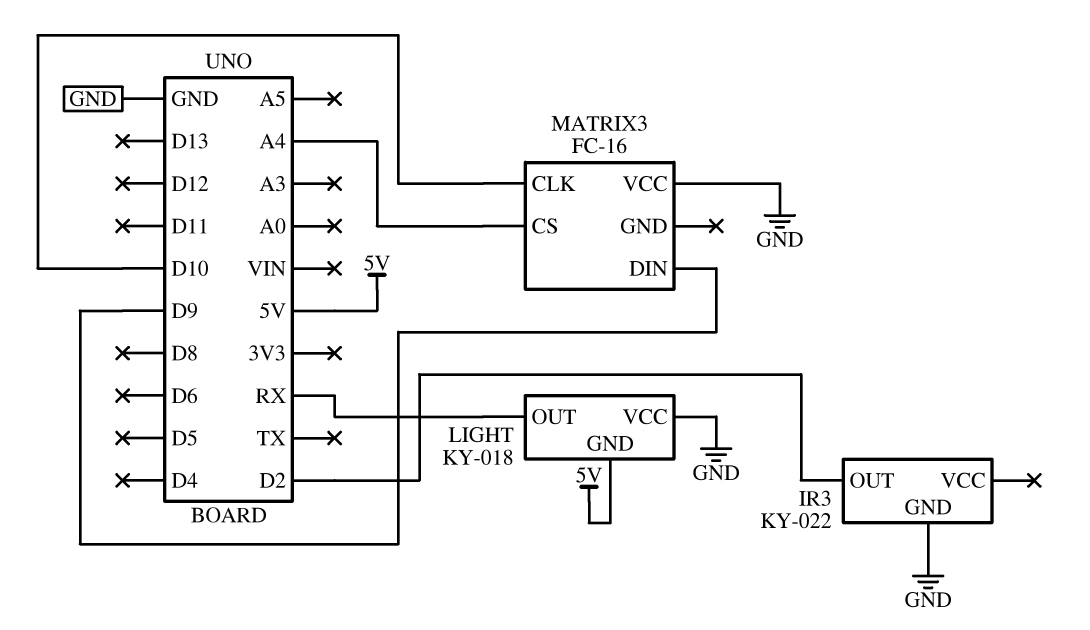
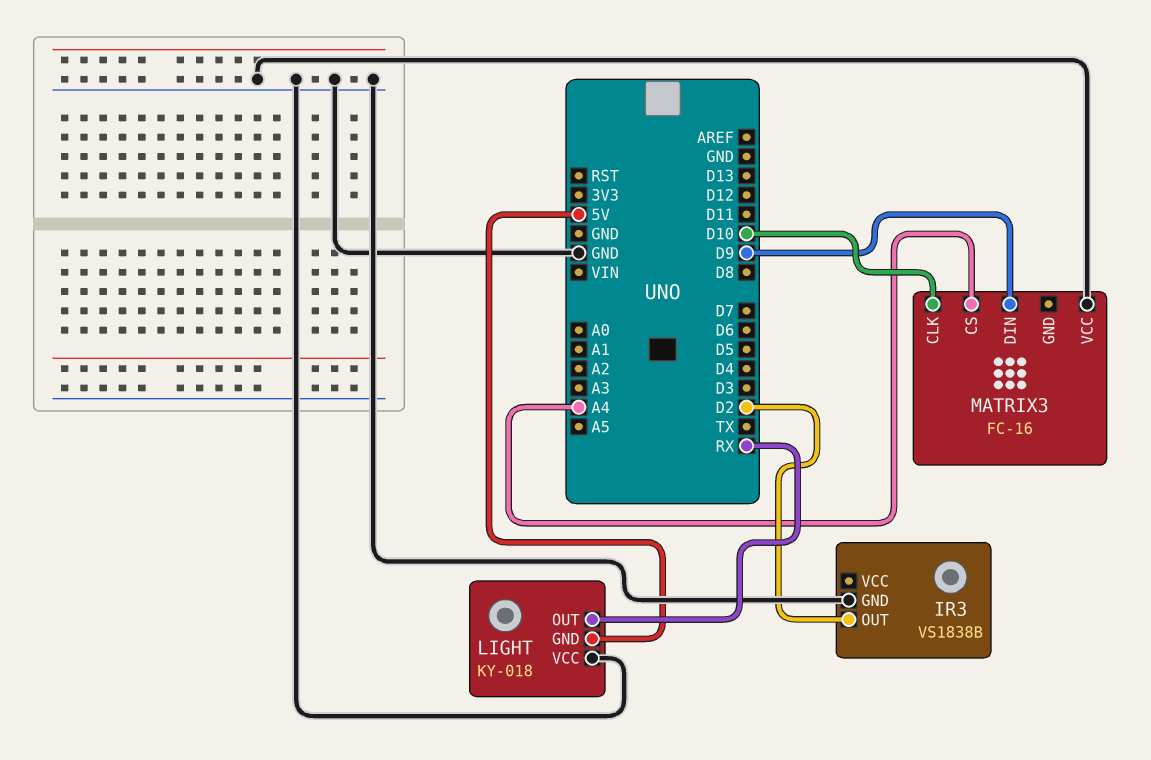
IR3: KY-022 -> VS1838B

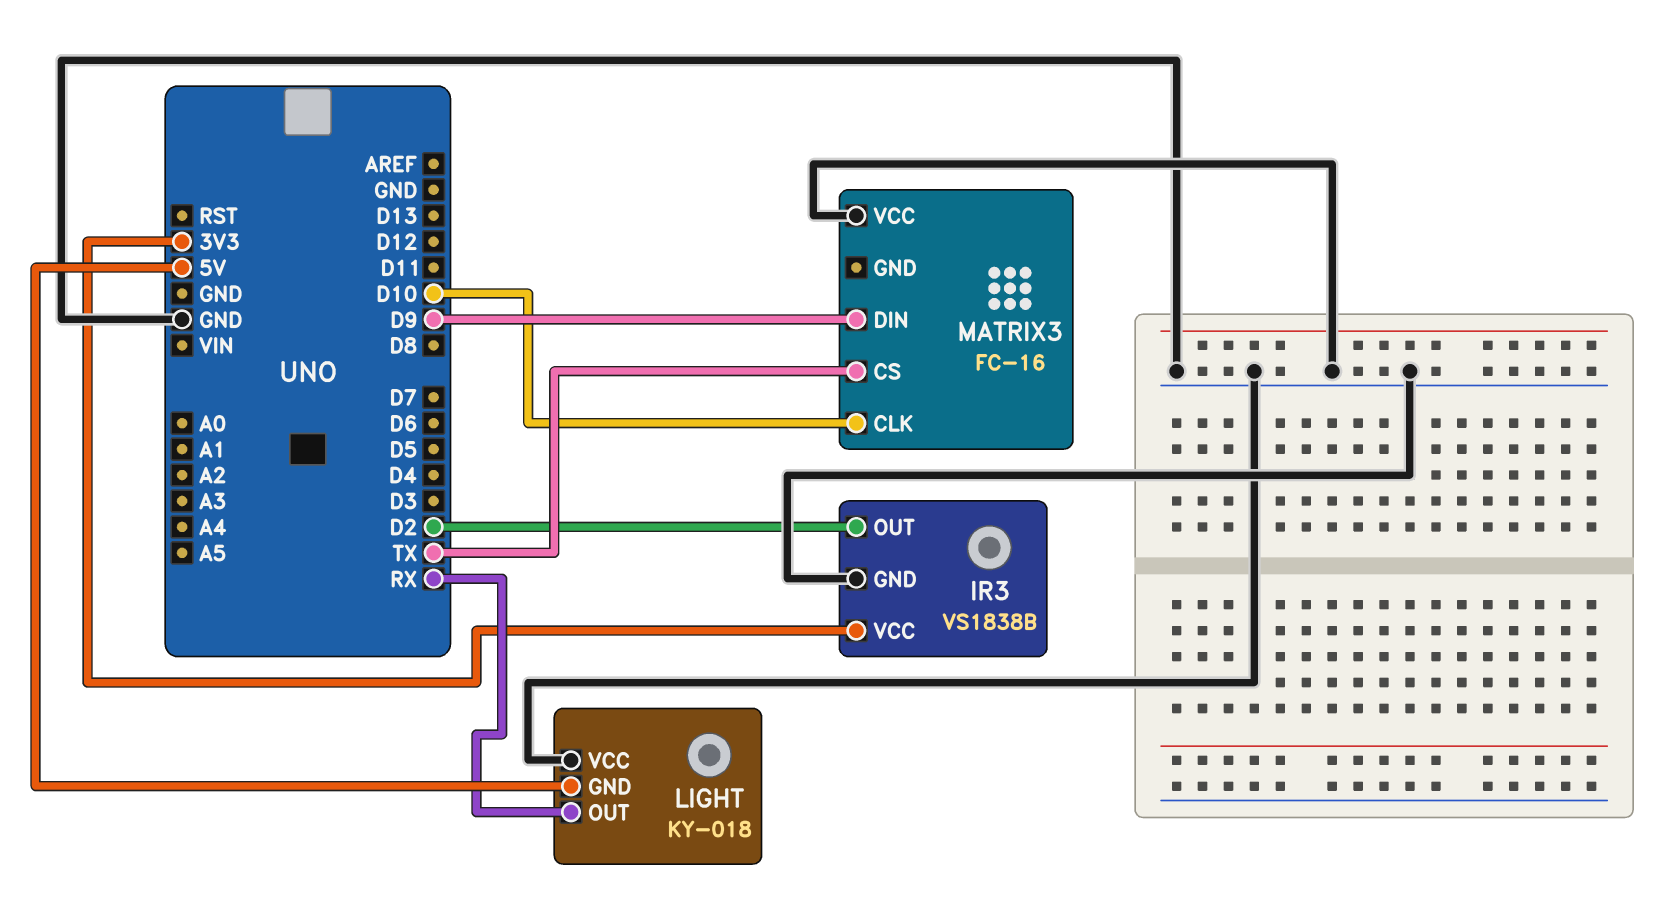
IR3 pin VCC: none -> 3V3
MATRIX3 pin CS: A4 -> TX

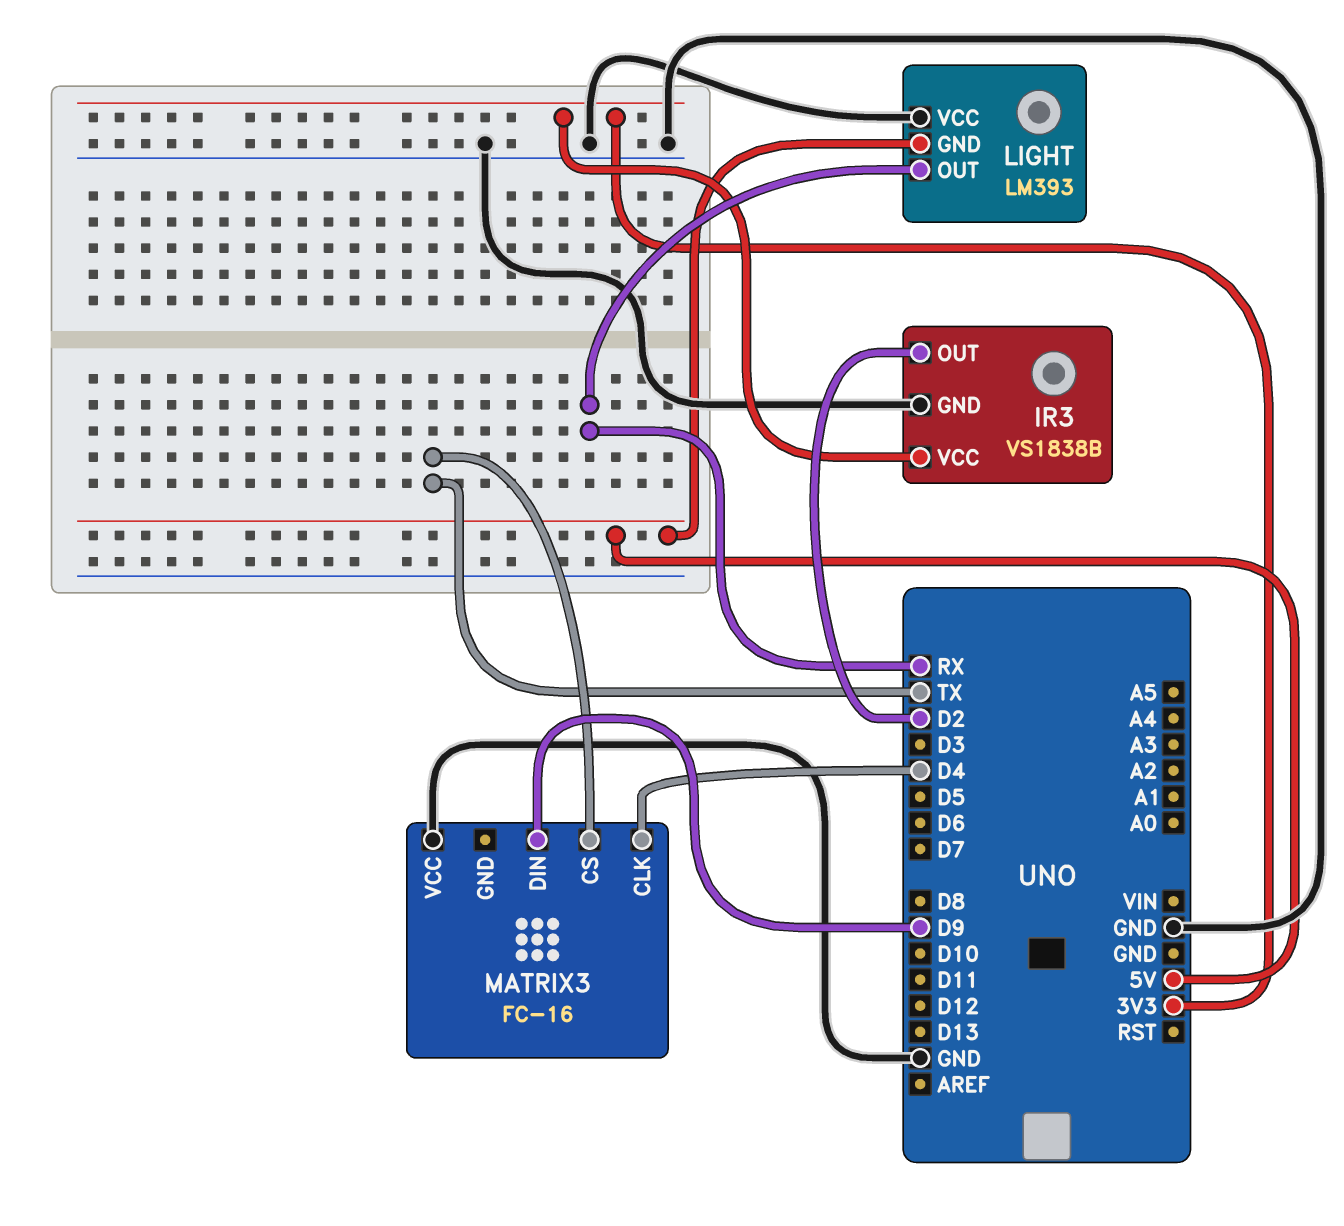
LIGHT: KY-018 -> LM393
MATRIX3 pin CLK: D10 -> D4

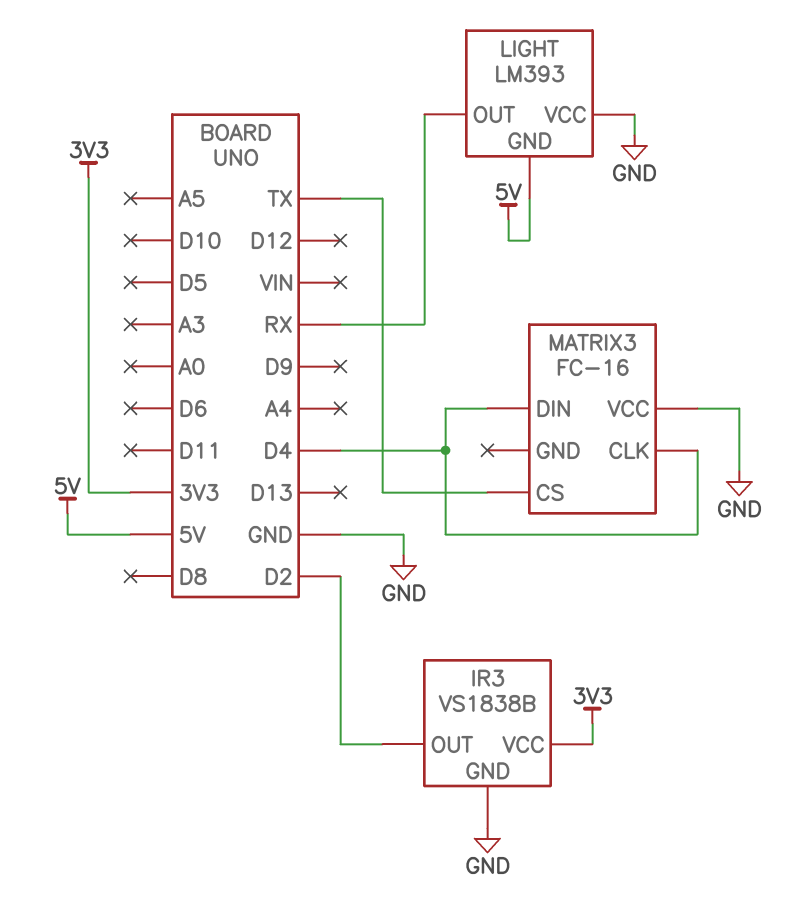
MATRIX3 pin DIN: D9 -> D4

